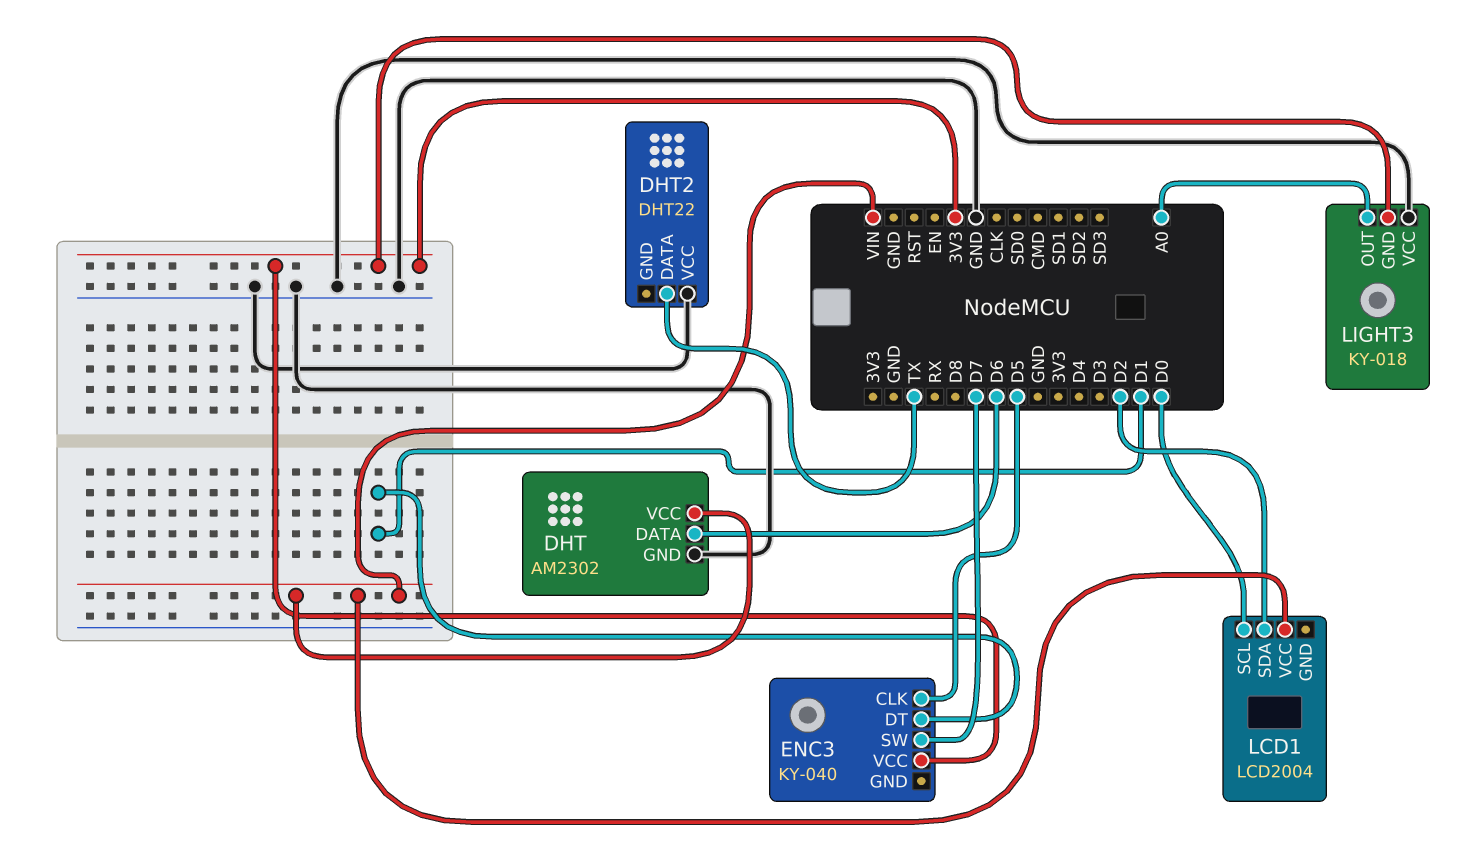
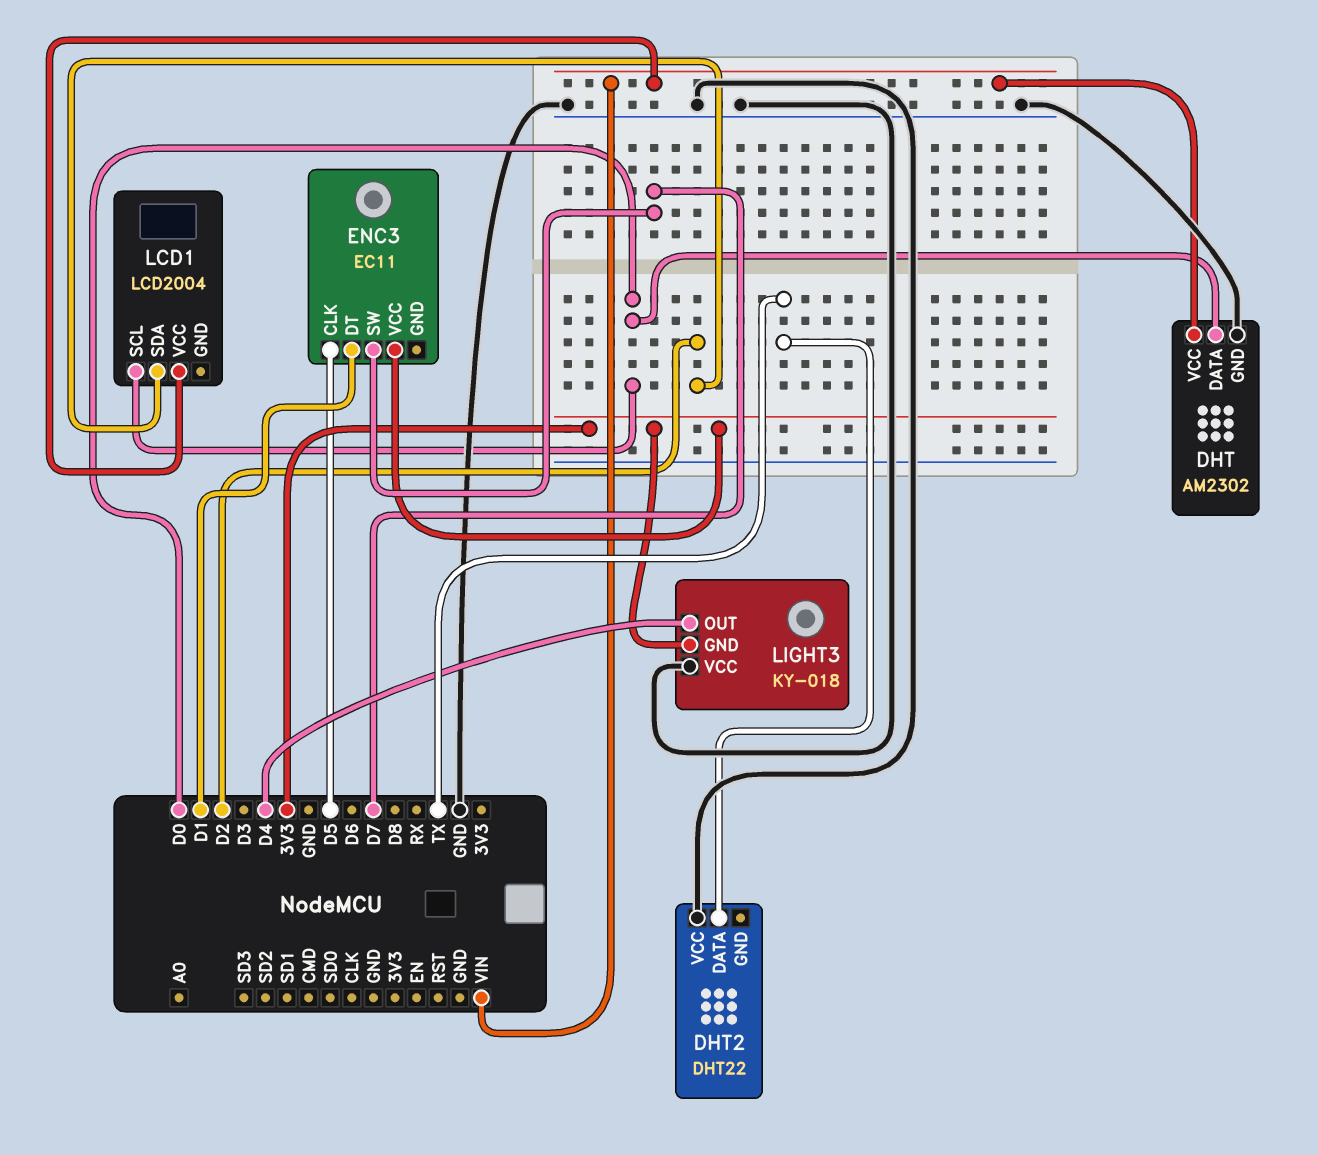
DHT pin DATA: D6 -> D0
ENC3: KY-040 -> EC11
LIGHT3 pin OUT: A0 -> D4

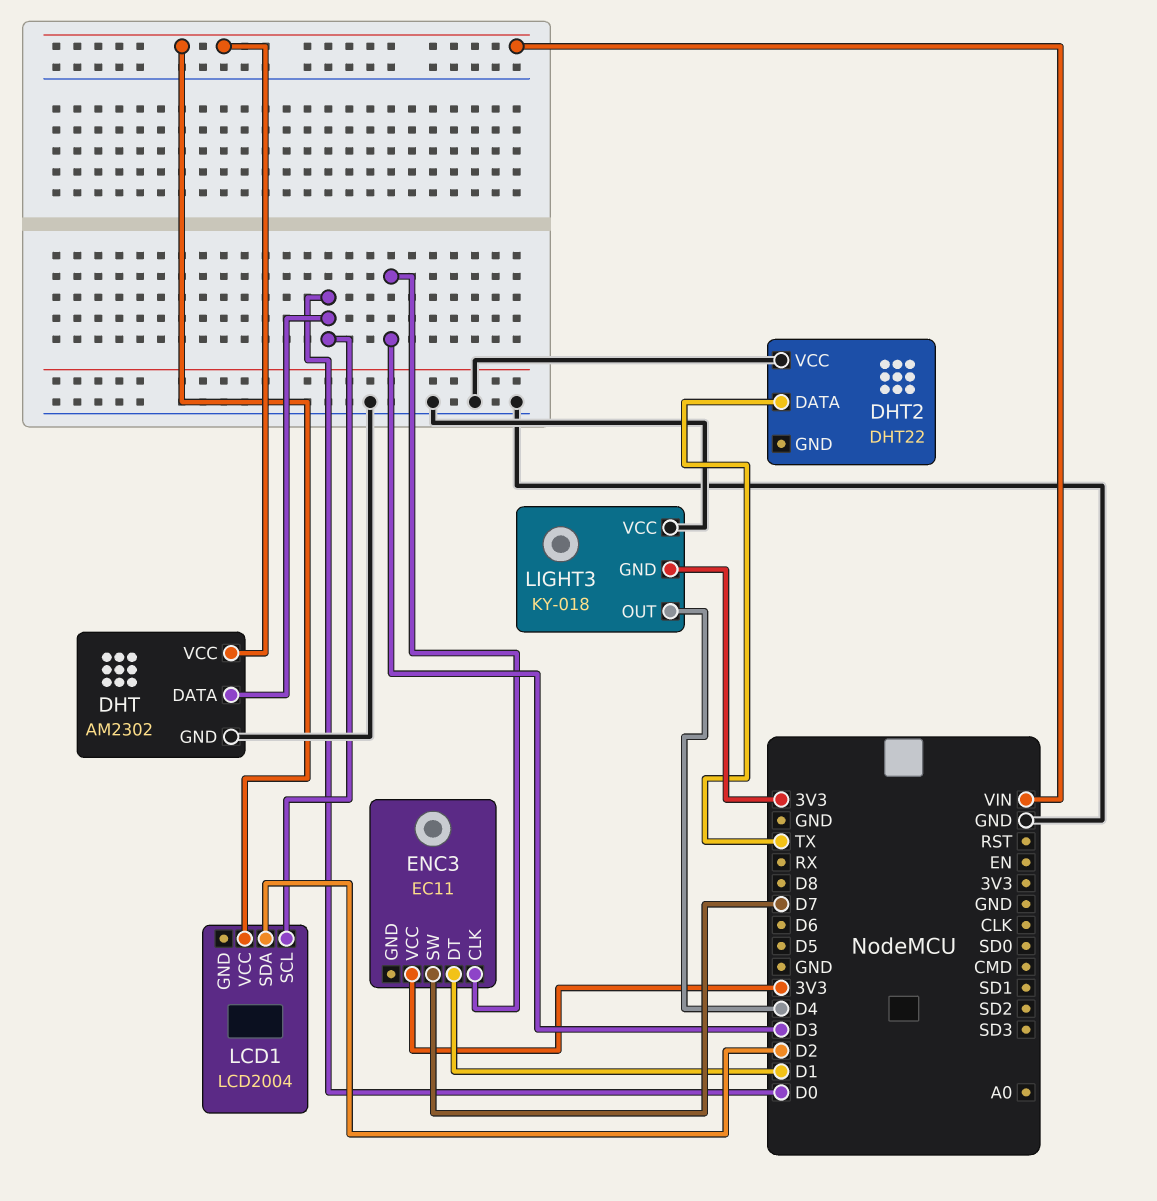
ENC3 pin CLK: D5 -> D3

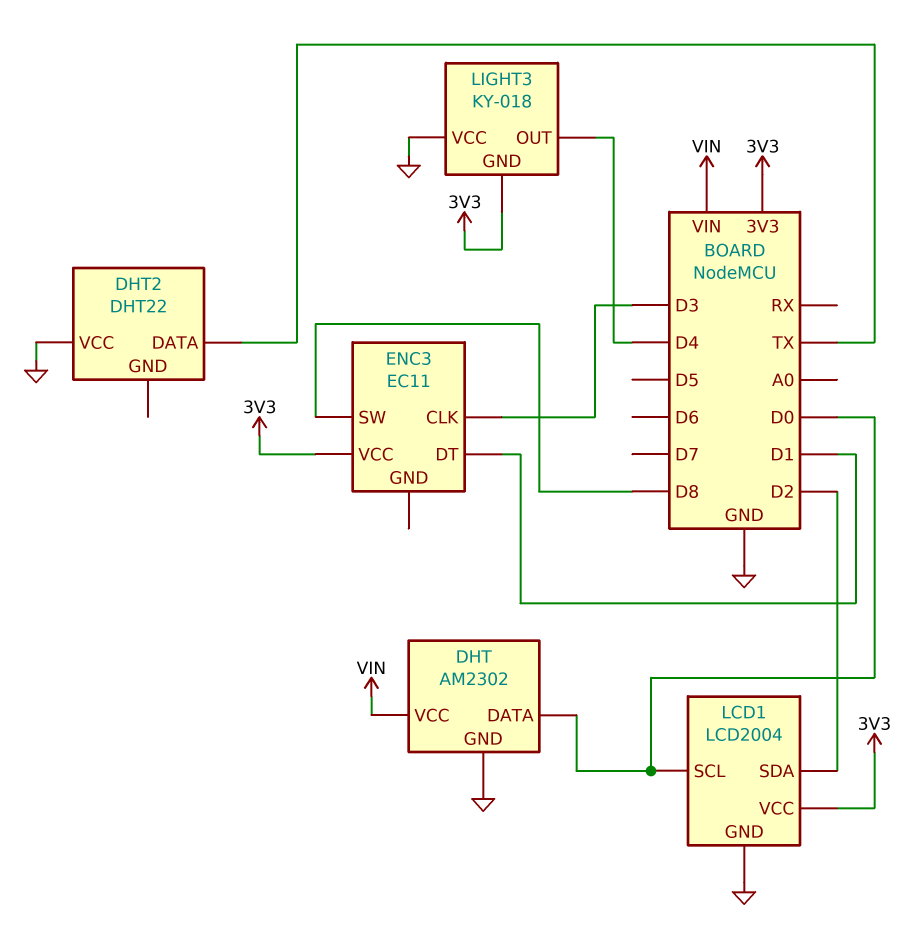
ENC3 pin SW: D7 -> D8
LCD1 pin GND: none -> GND
LCD1 pin VCC: VIN -> 3V3

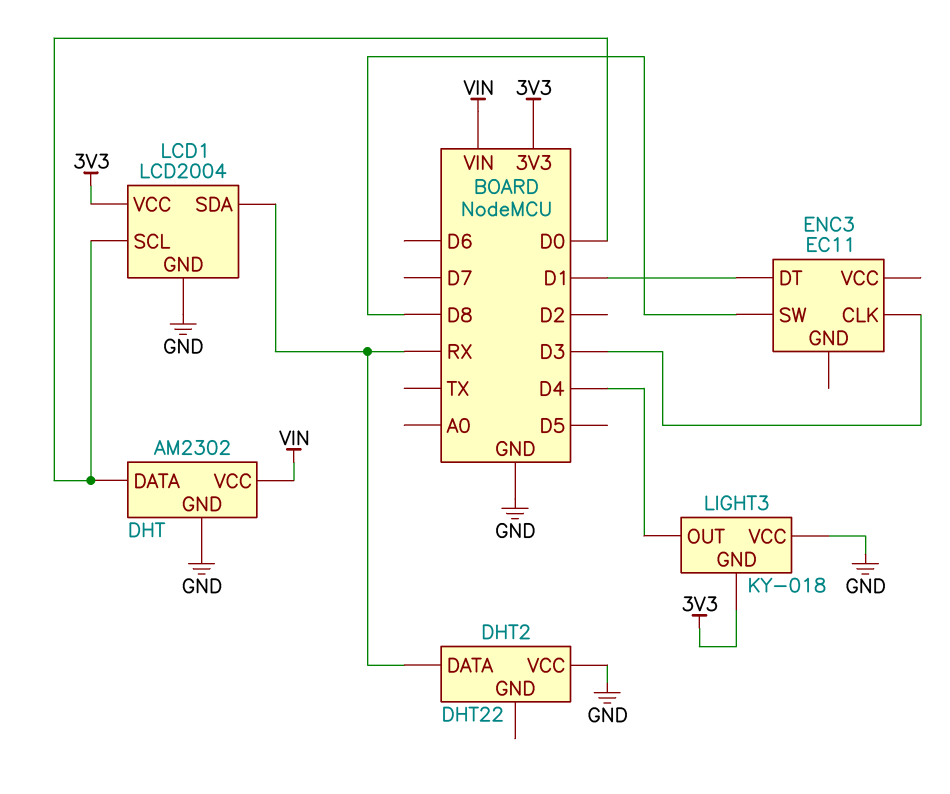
DHT2 pin DATA: TX -> RX
ENC3 pin VCC: 3V3 -> none
LCD1 pin SDA: D2 -> RX

